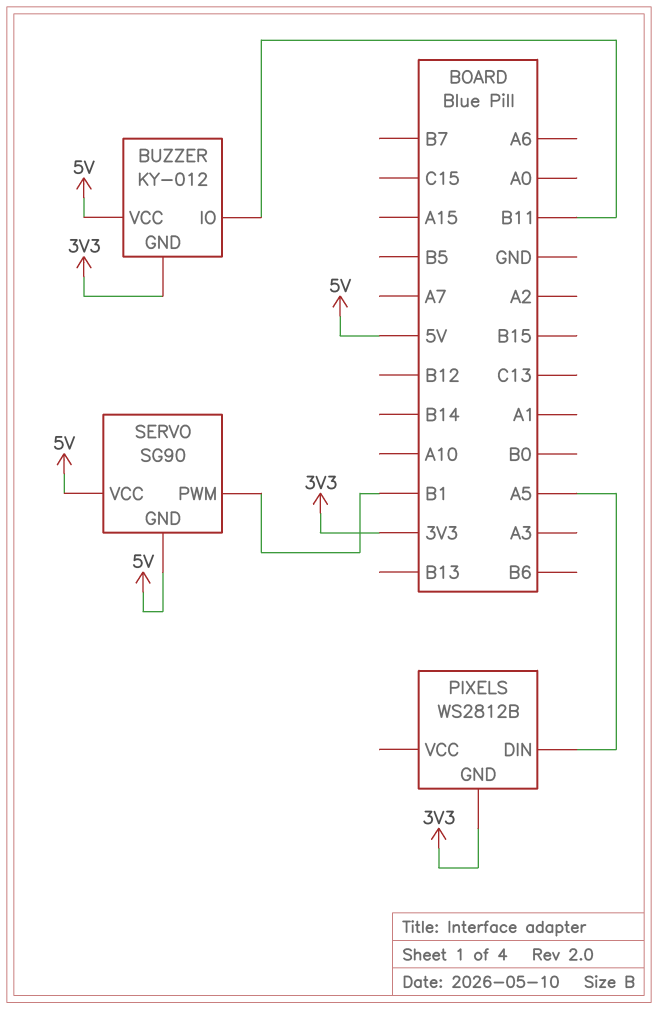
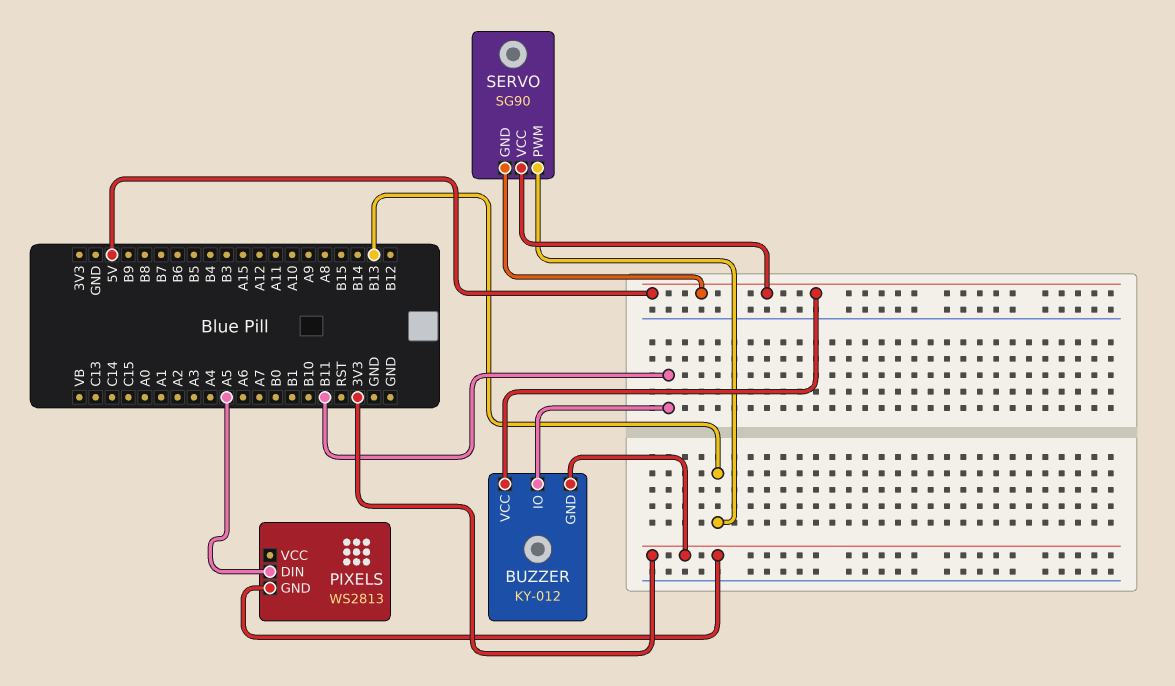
PIXELS: WS2812B -> WS2813
SERVO pin PWM: B1 -> B13

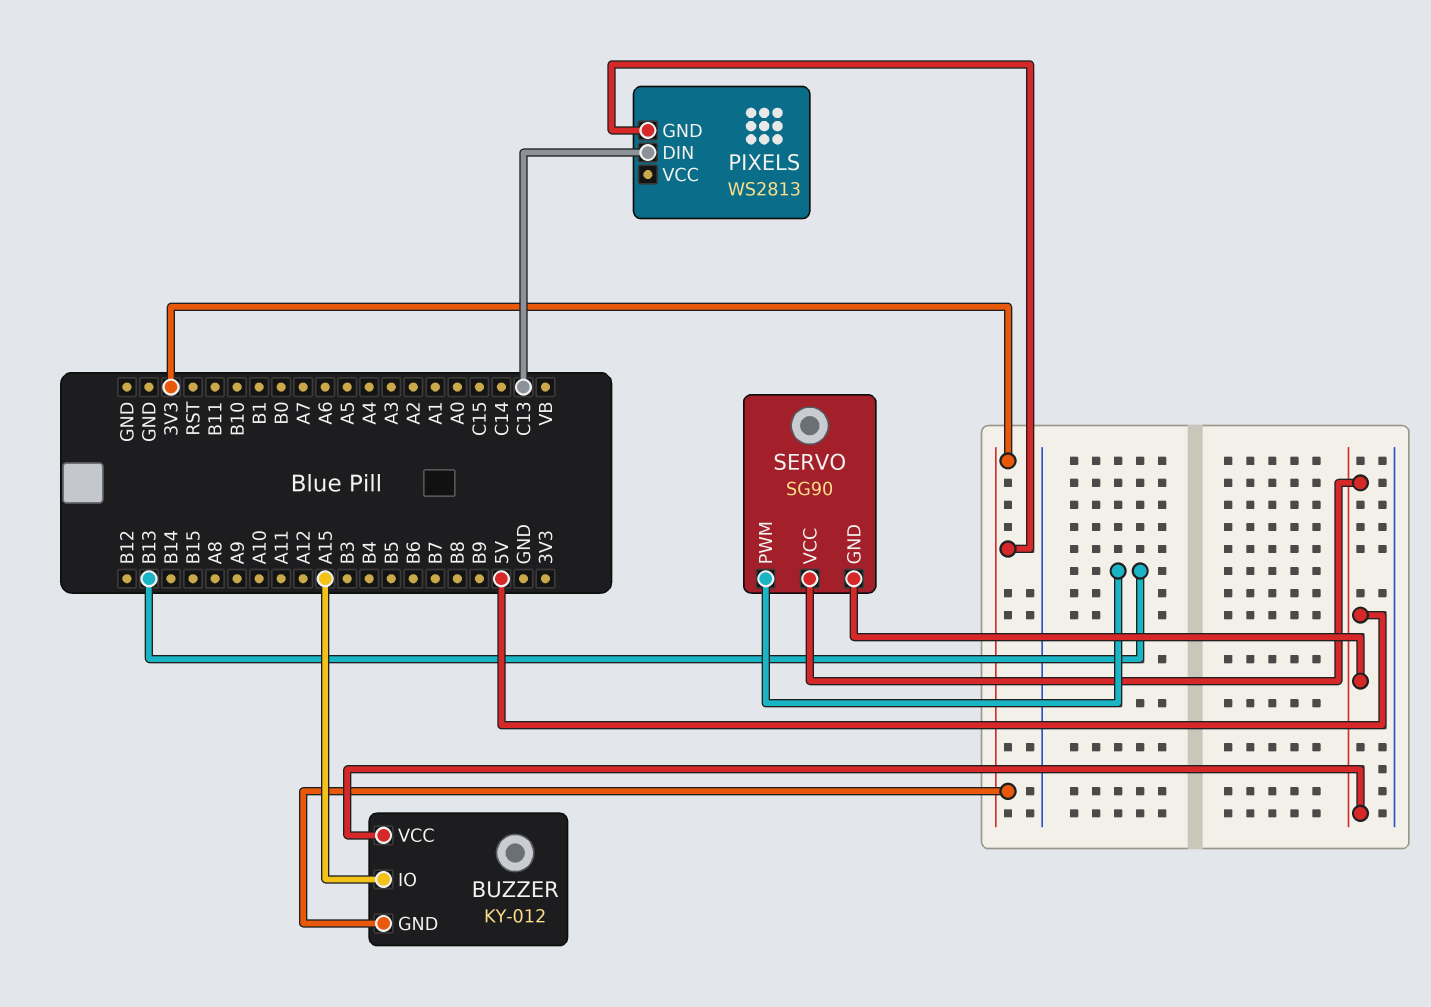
BUZZER pin IO: B11 -> A15
PIXELS pin DIN: A5 -> C13

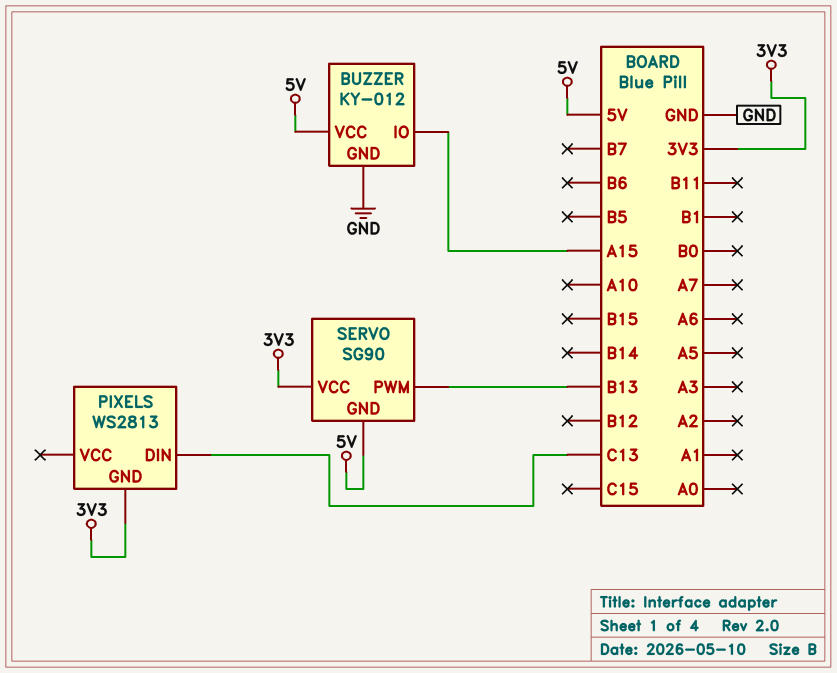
BUZZER pin GND: 3V3 -> GND
SERVO pin VCC: 5V -> 3V3

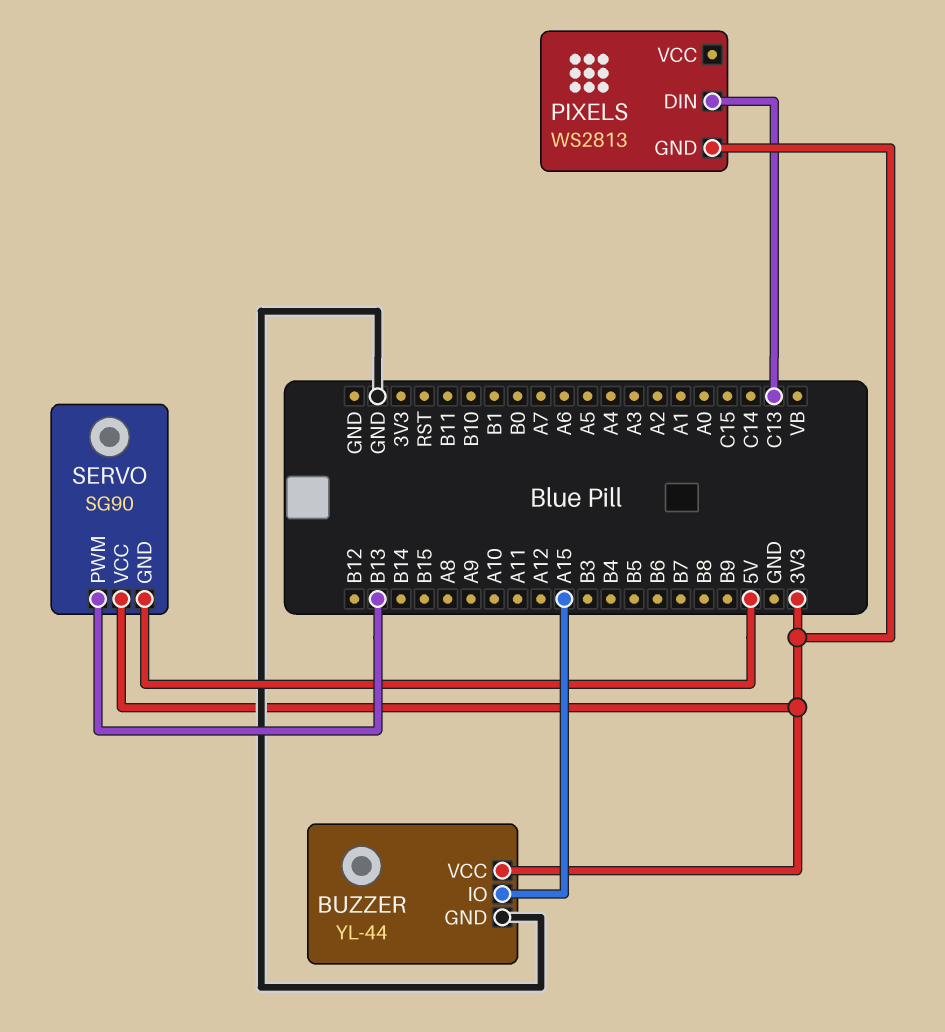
BUZZER: KY-012 -> YL-44
BUZZER pin VCC: 5V -> 3V3

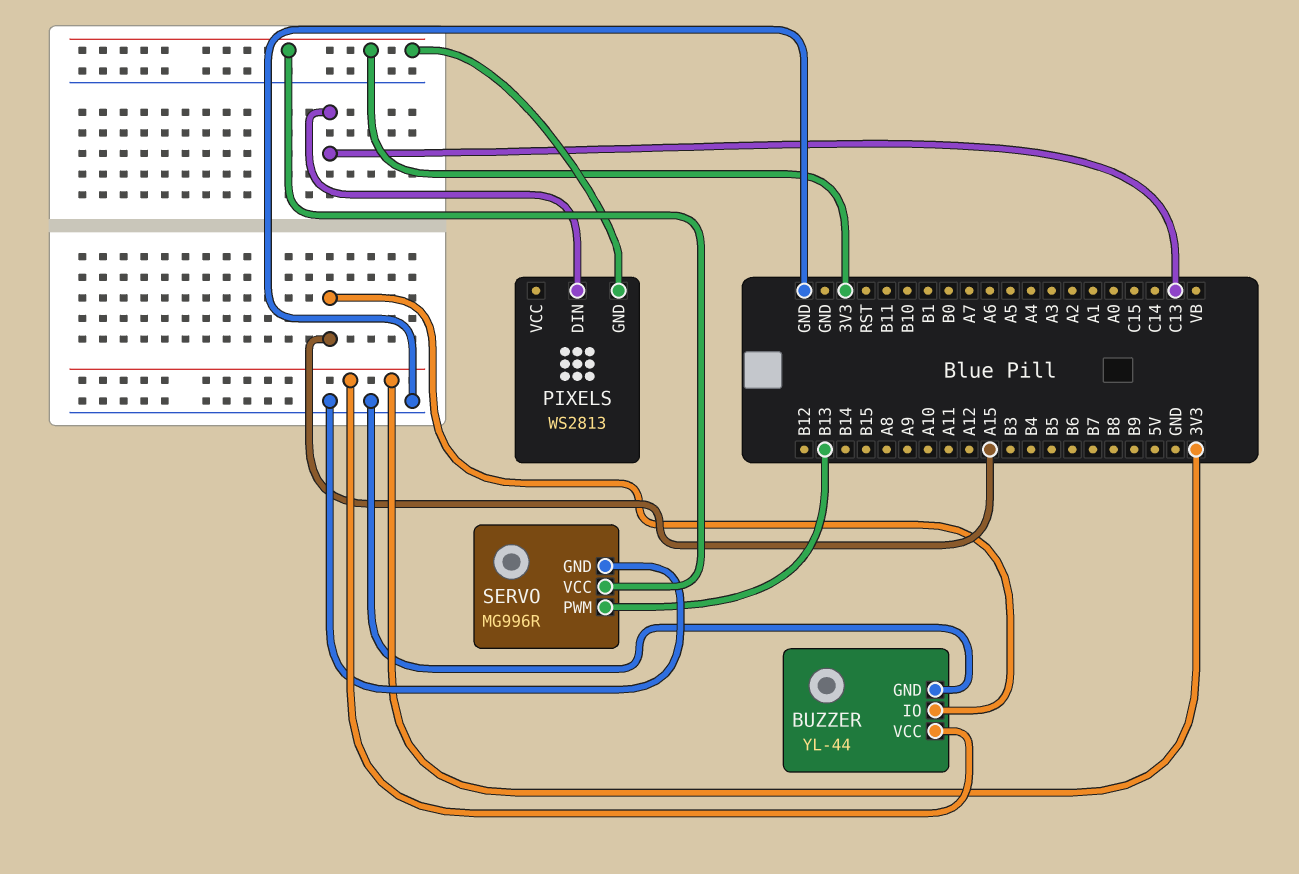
SERVO: SG90 -> MG996R
SERVO pin GND: 5V -> GND

